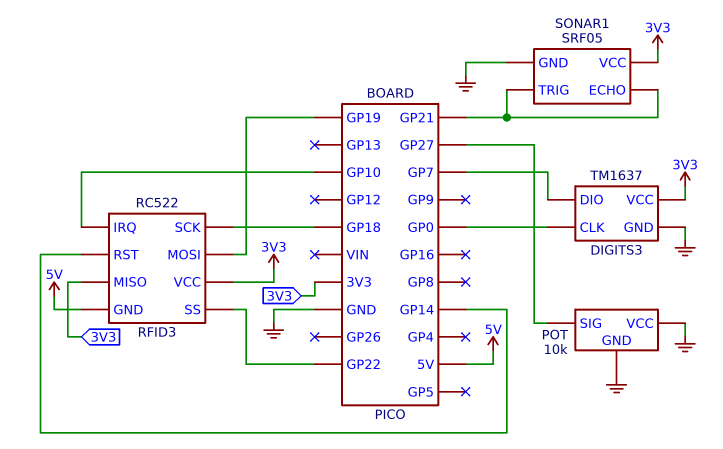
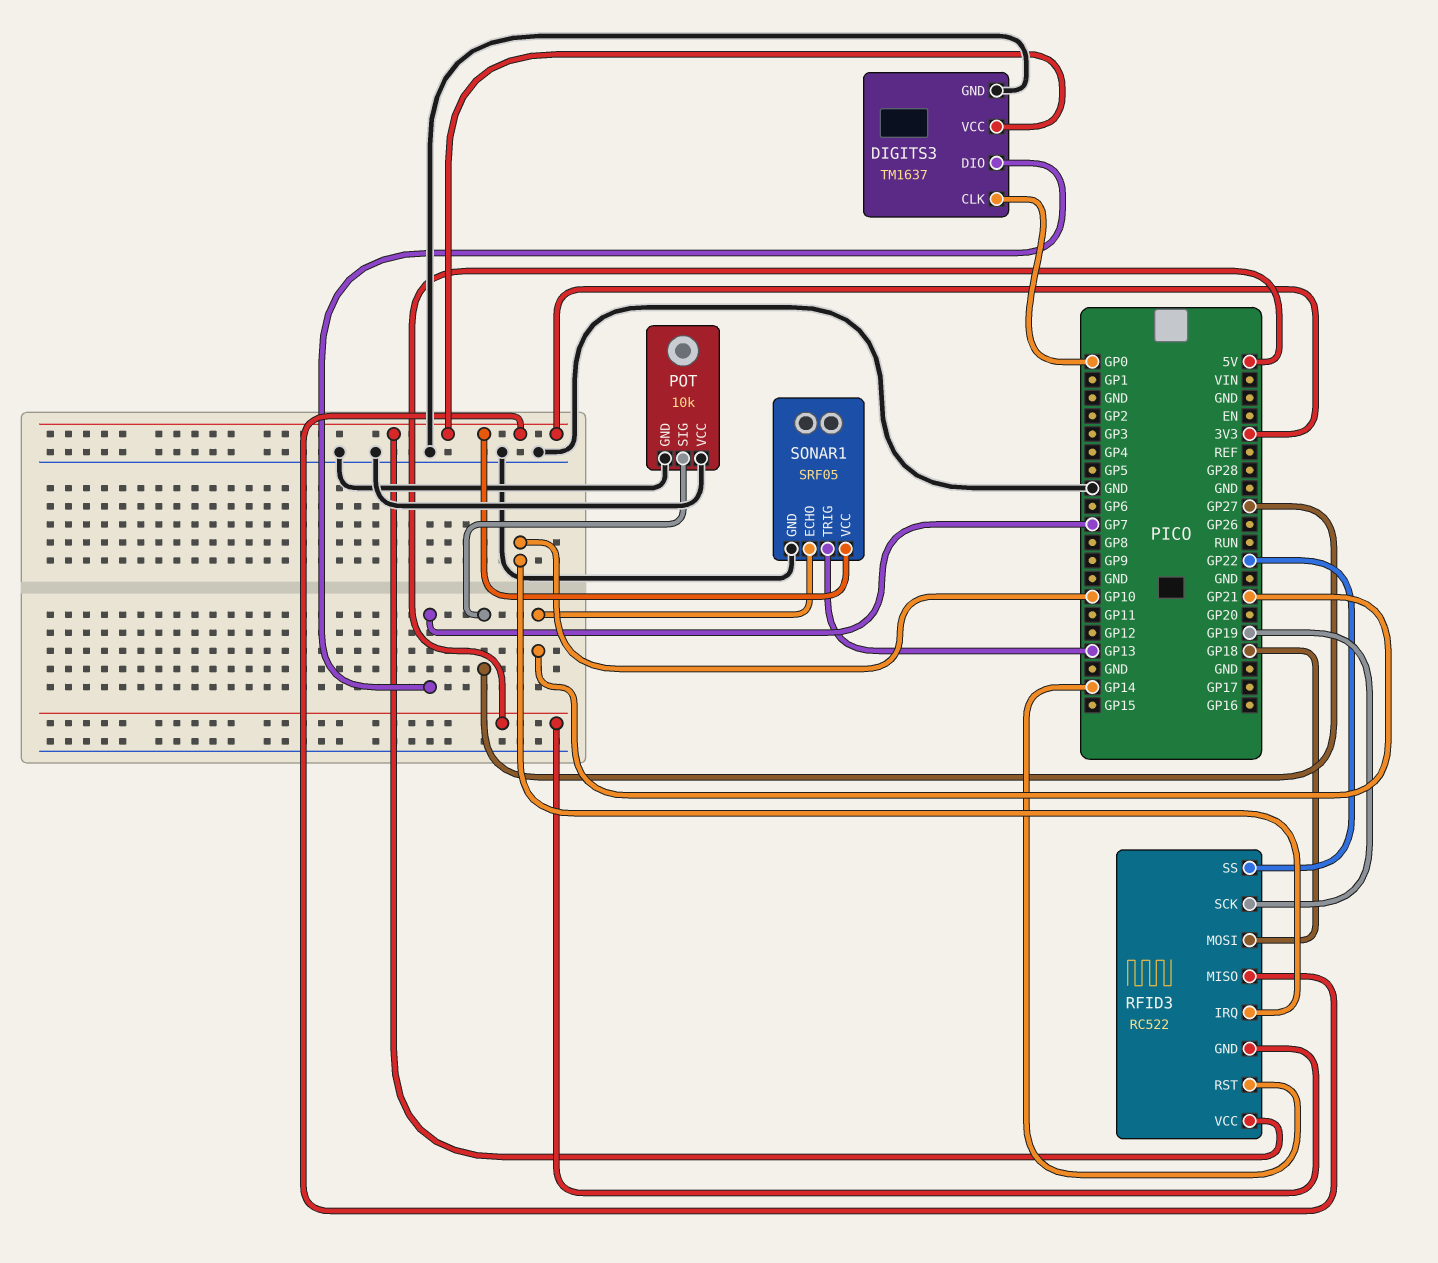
RFID3 pin MOSI: GP19 -> GP18
RFID3 pin SCK: GP18 -> GP19
SONAR1 pin TRIG: GP21 -> GP13

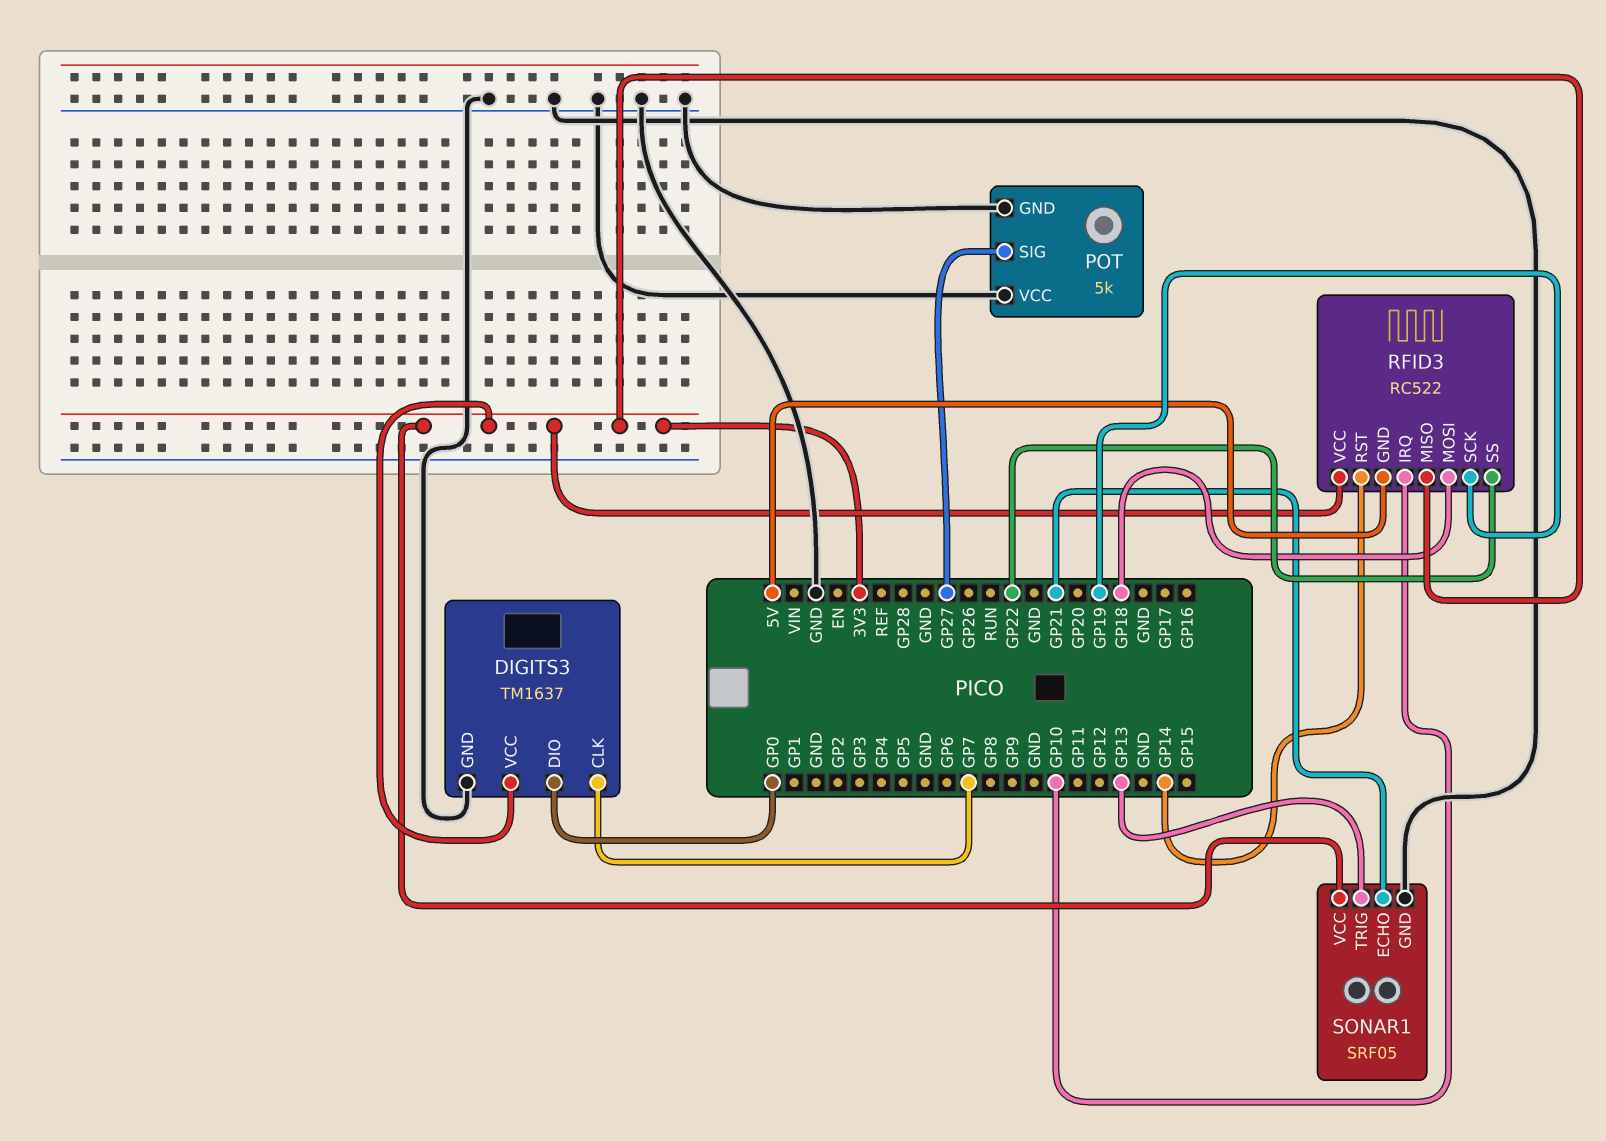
DIGITS3 pin CLK: GP0 -> GP7
DIGITS3 pin DIO: GP7 -> GP0
POT: 10k -> 5k

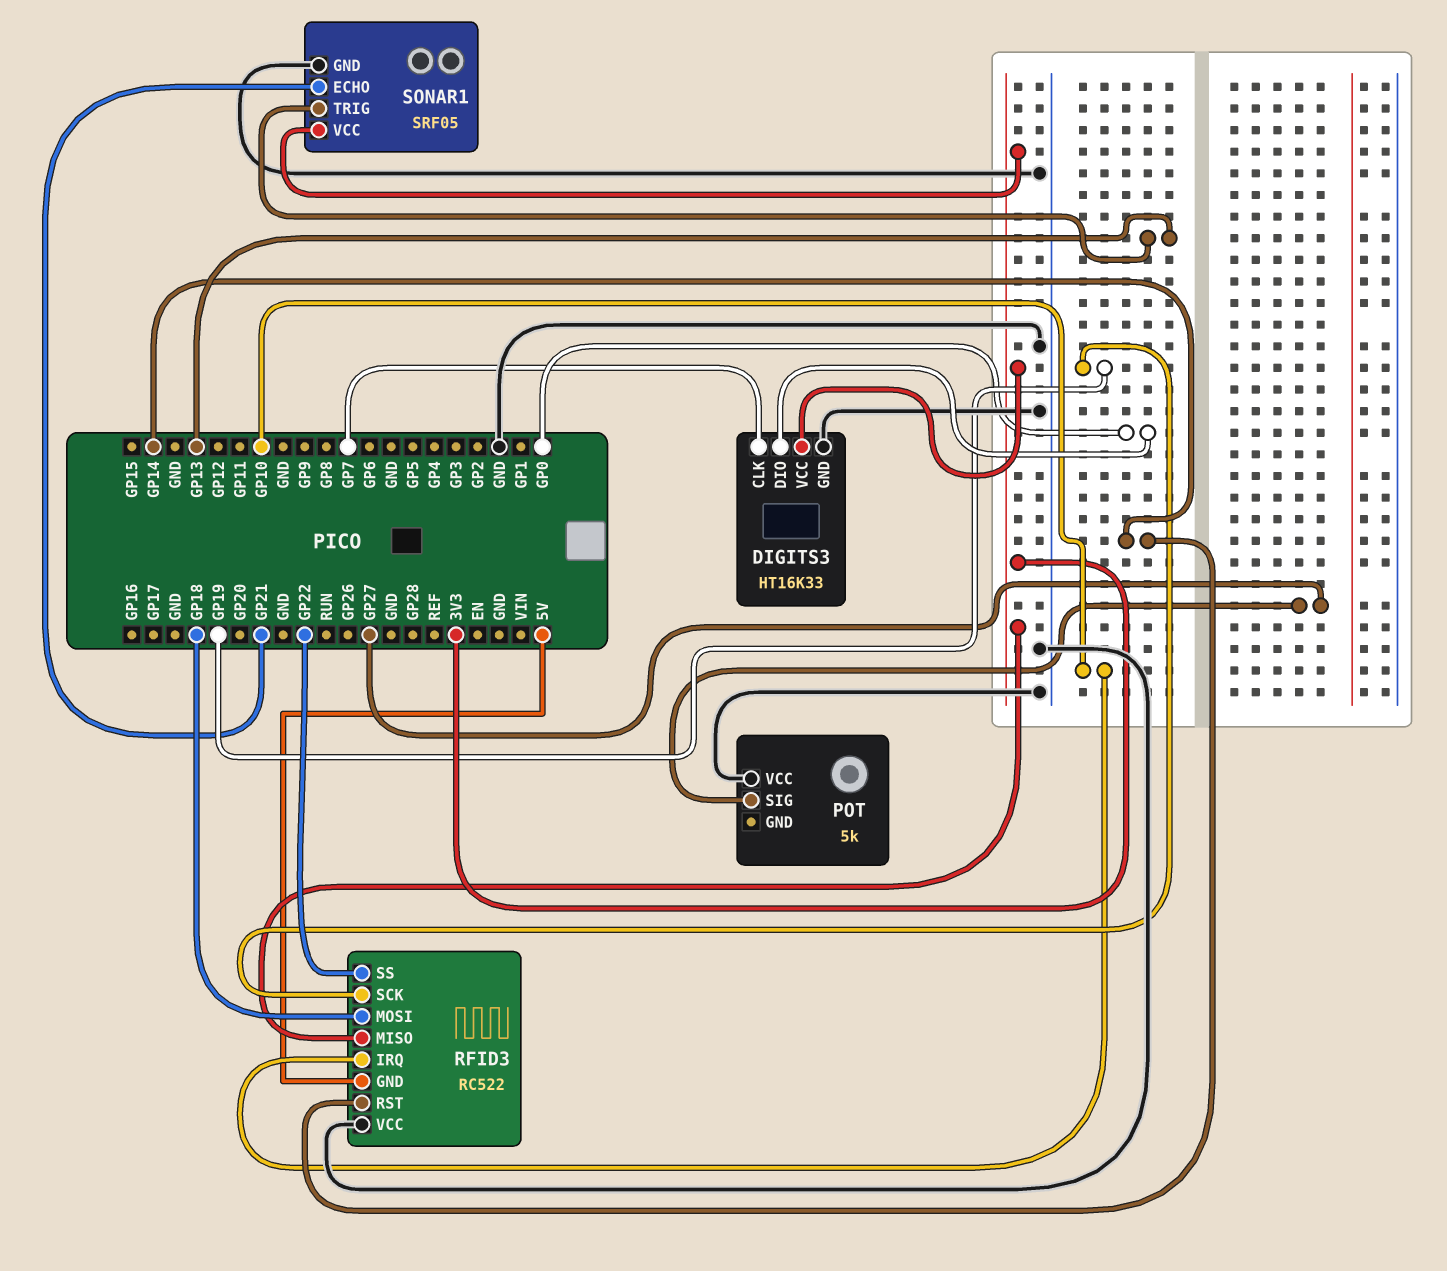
DIGITS3: TM1637 -> HT16K33
POT pin GND: GND -> none
RFID3 pin VCC: 3V3 -> GND

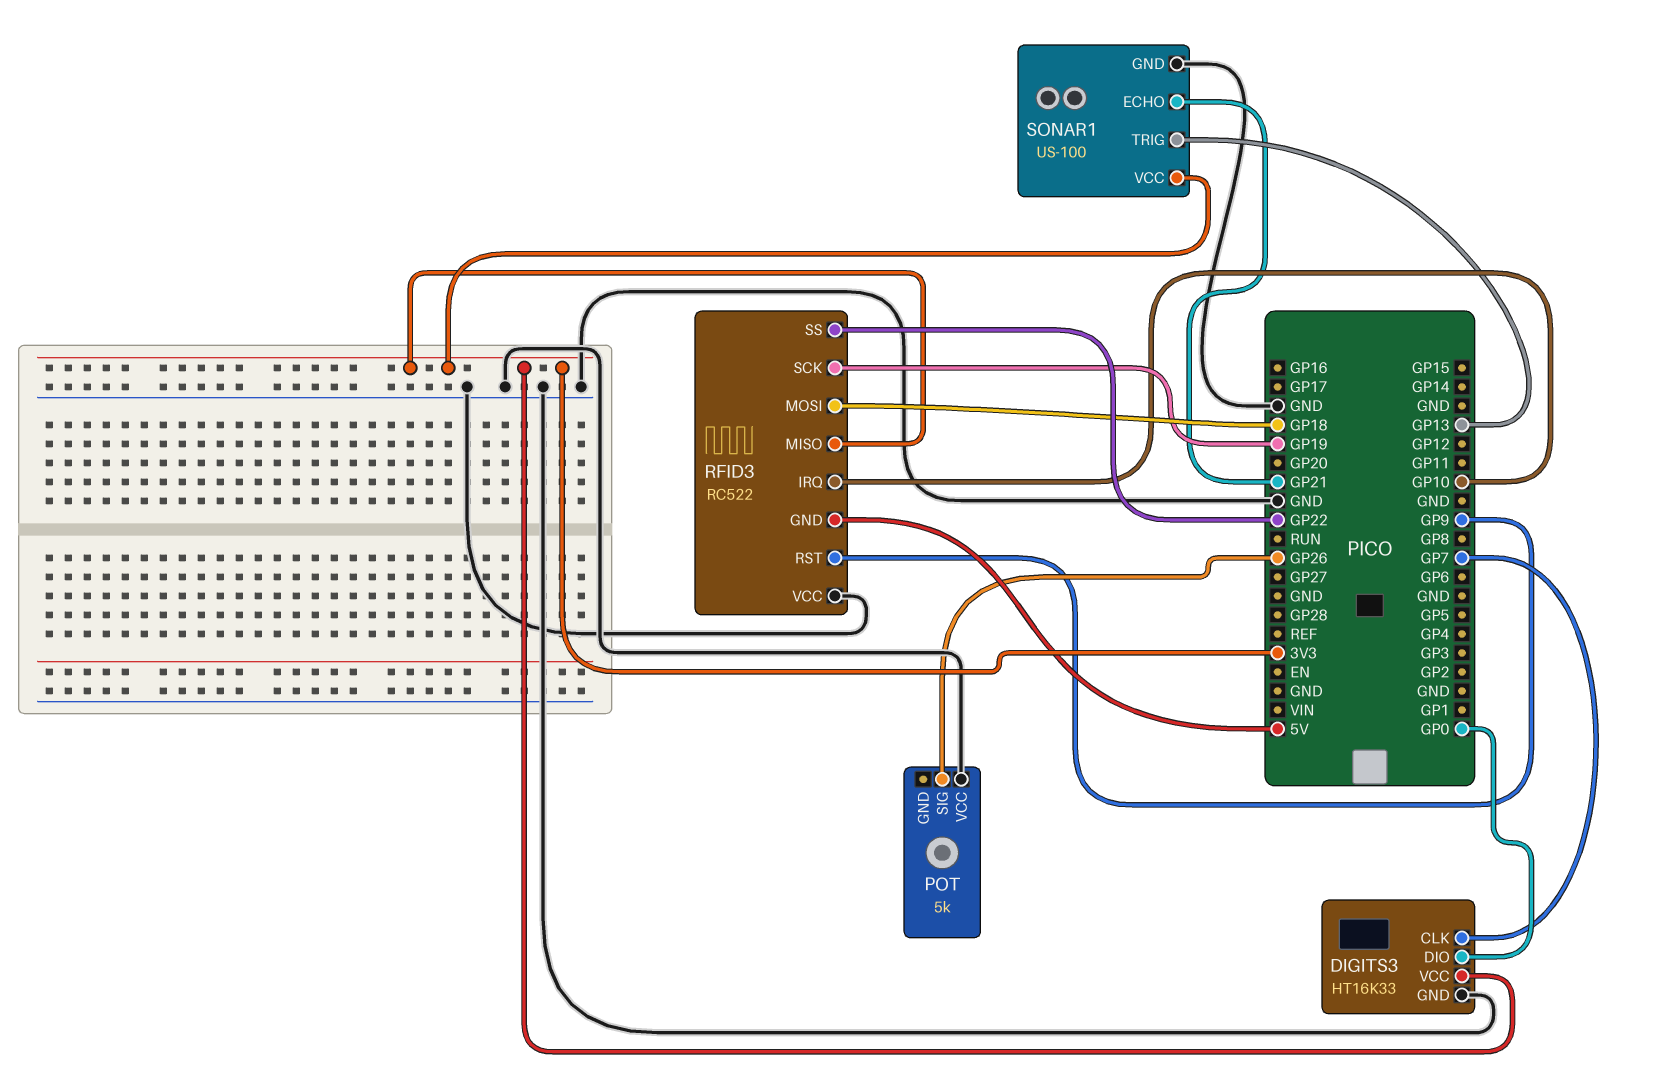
POT pin SIG: GP27 -> GP26
RFID3 pin RST: GP14 -> GP9
SONAR1: SRF05 -> US-100

